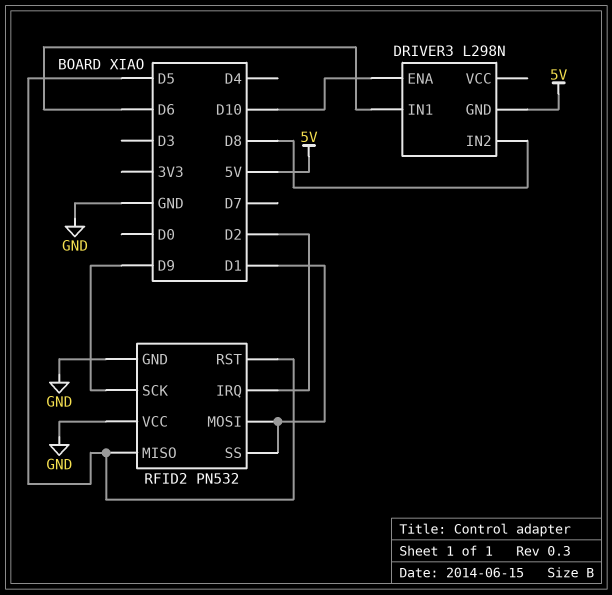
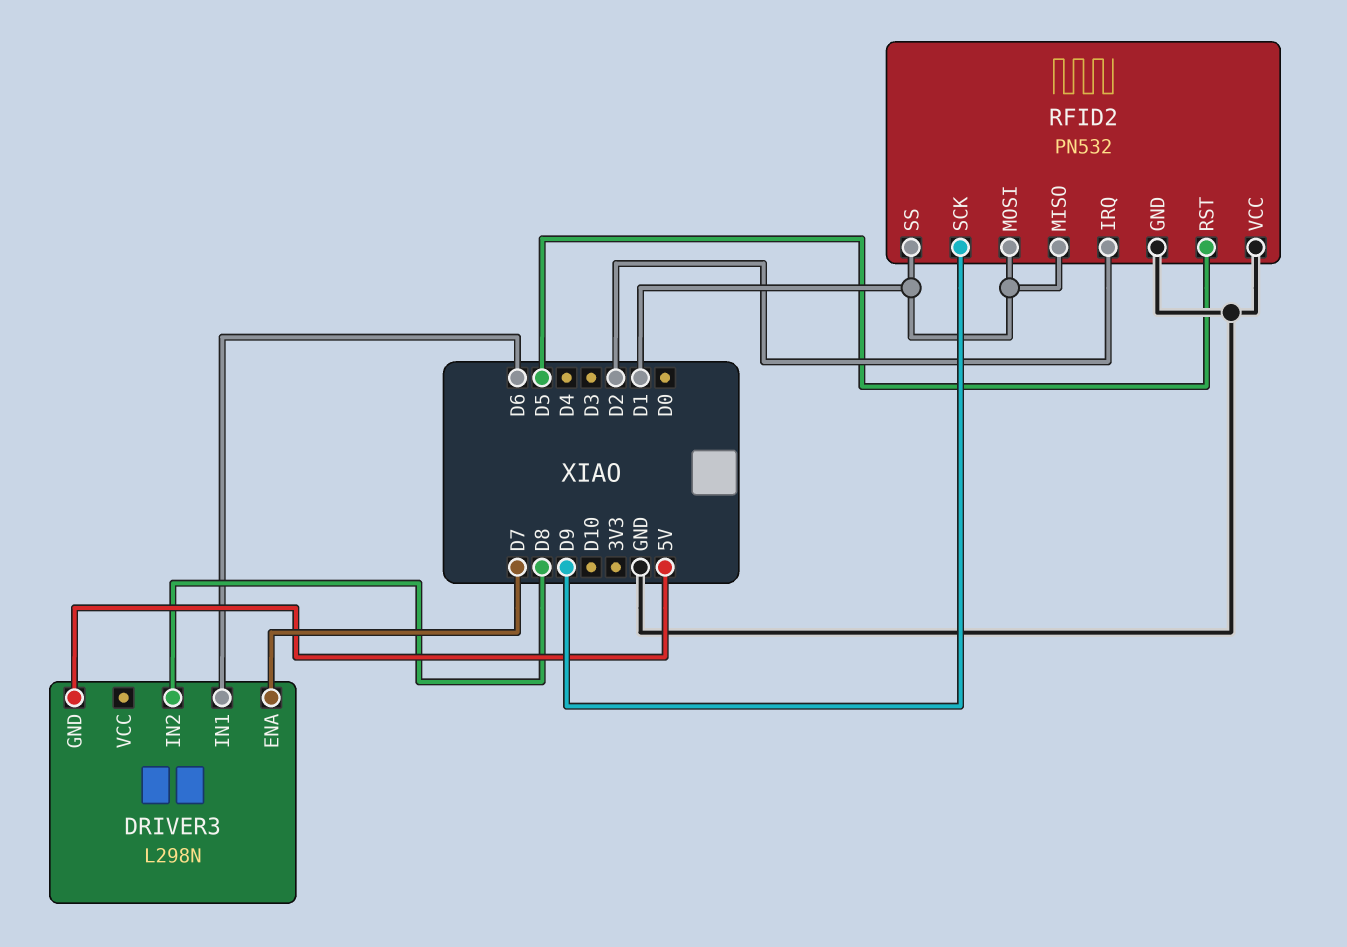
DRIVER3 pin ENA: D10 -> D7
RFID2 pin MISO: D5 -> D1

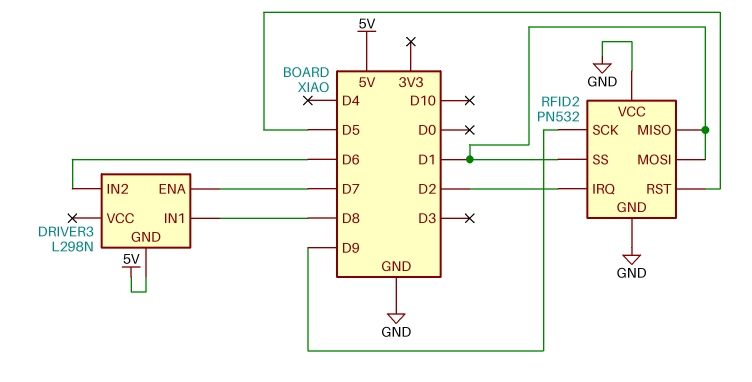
DRIVER3 pin IN1: D6 -> D8
DRIVER3 pin IN2: D8 -> D6

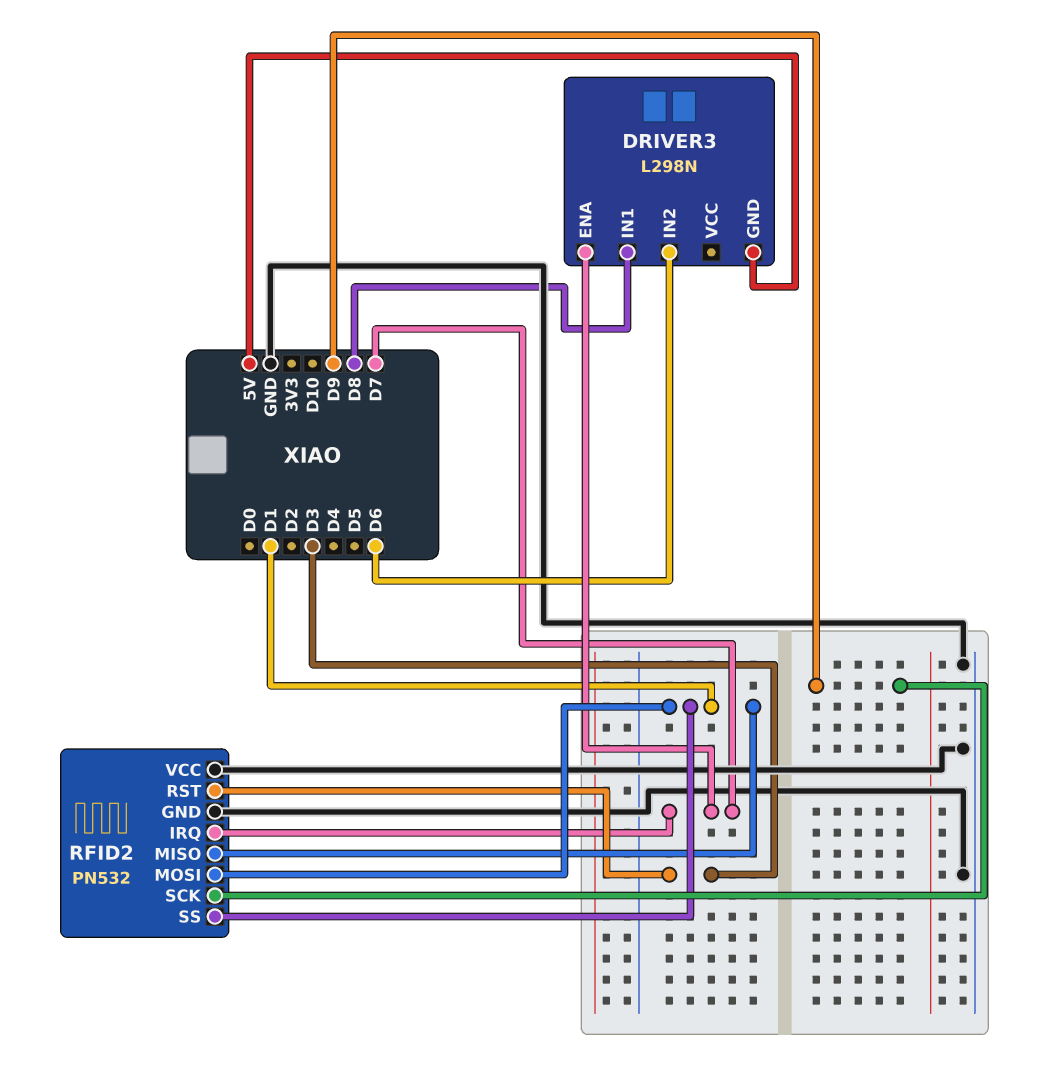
RFID2 pin IRQ: D2 -> D7
RFID2 pin RST: D5 -> D3

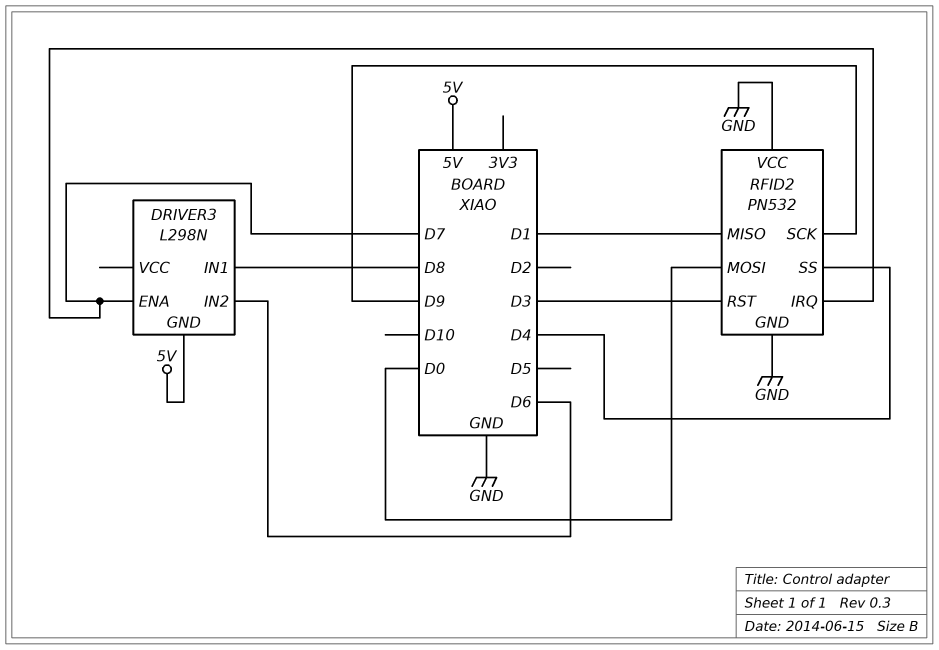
RFID2 pin MOSI: D1 -> D0
RFID2 pin SS: D1 -> D4

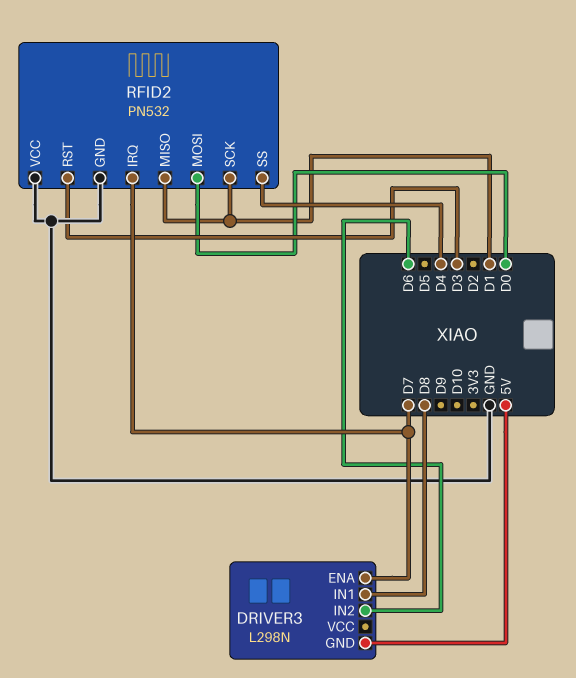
RFID2 pin SCK: D9 -> D1

